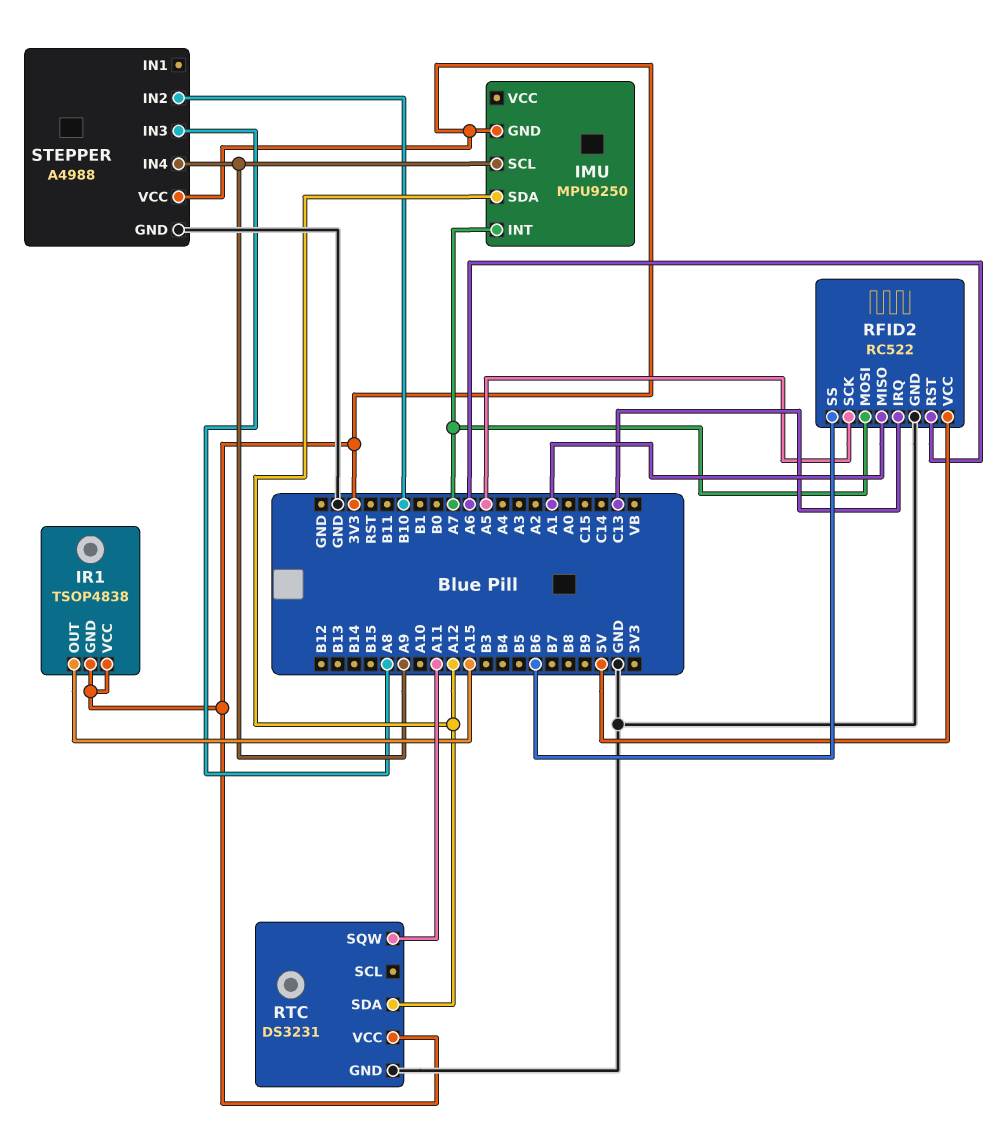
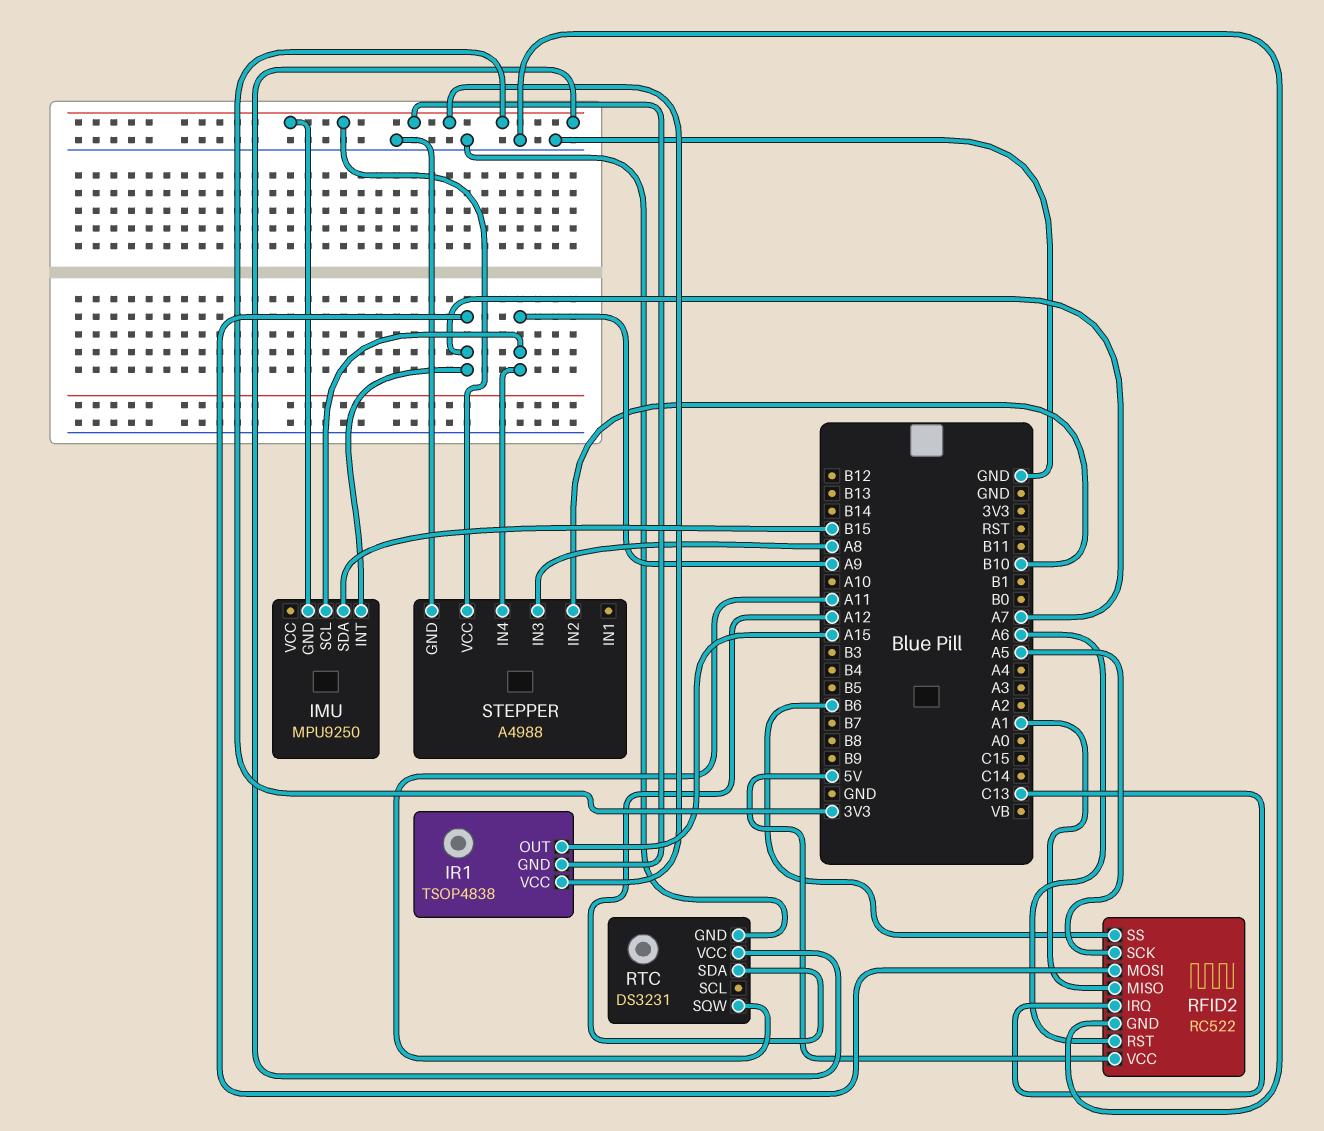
IMU pin SDA: A12 -> B15

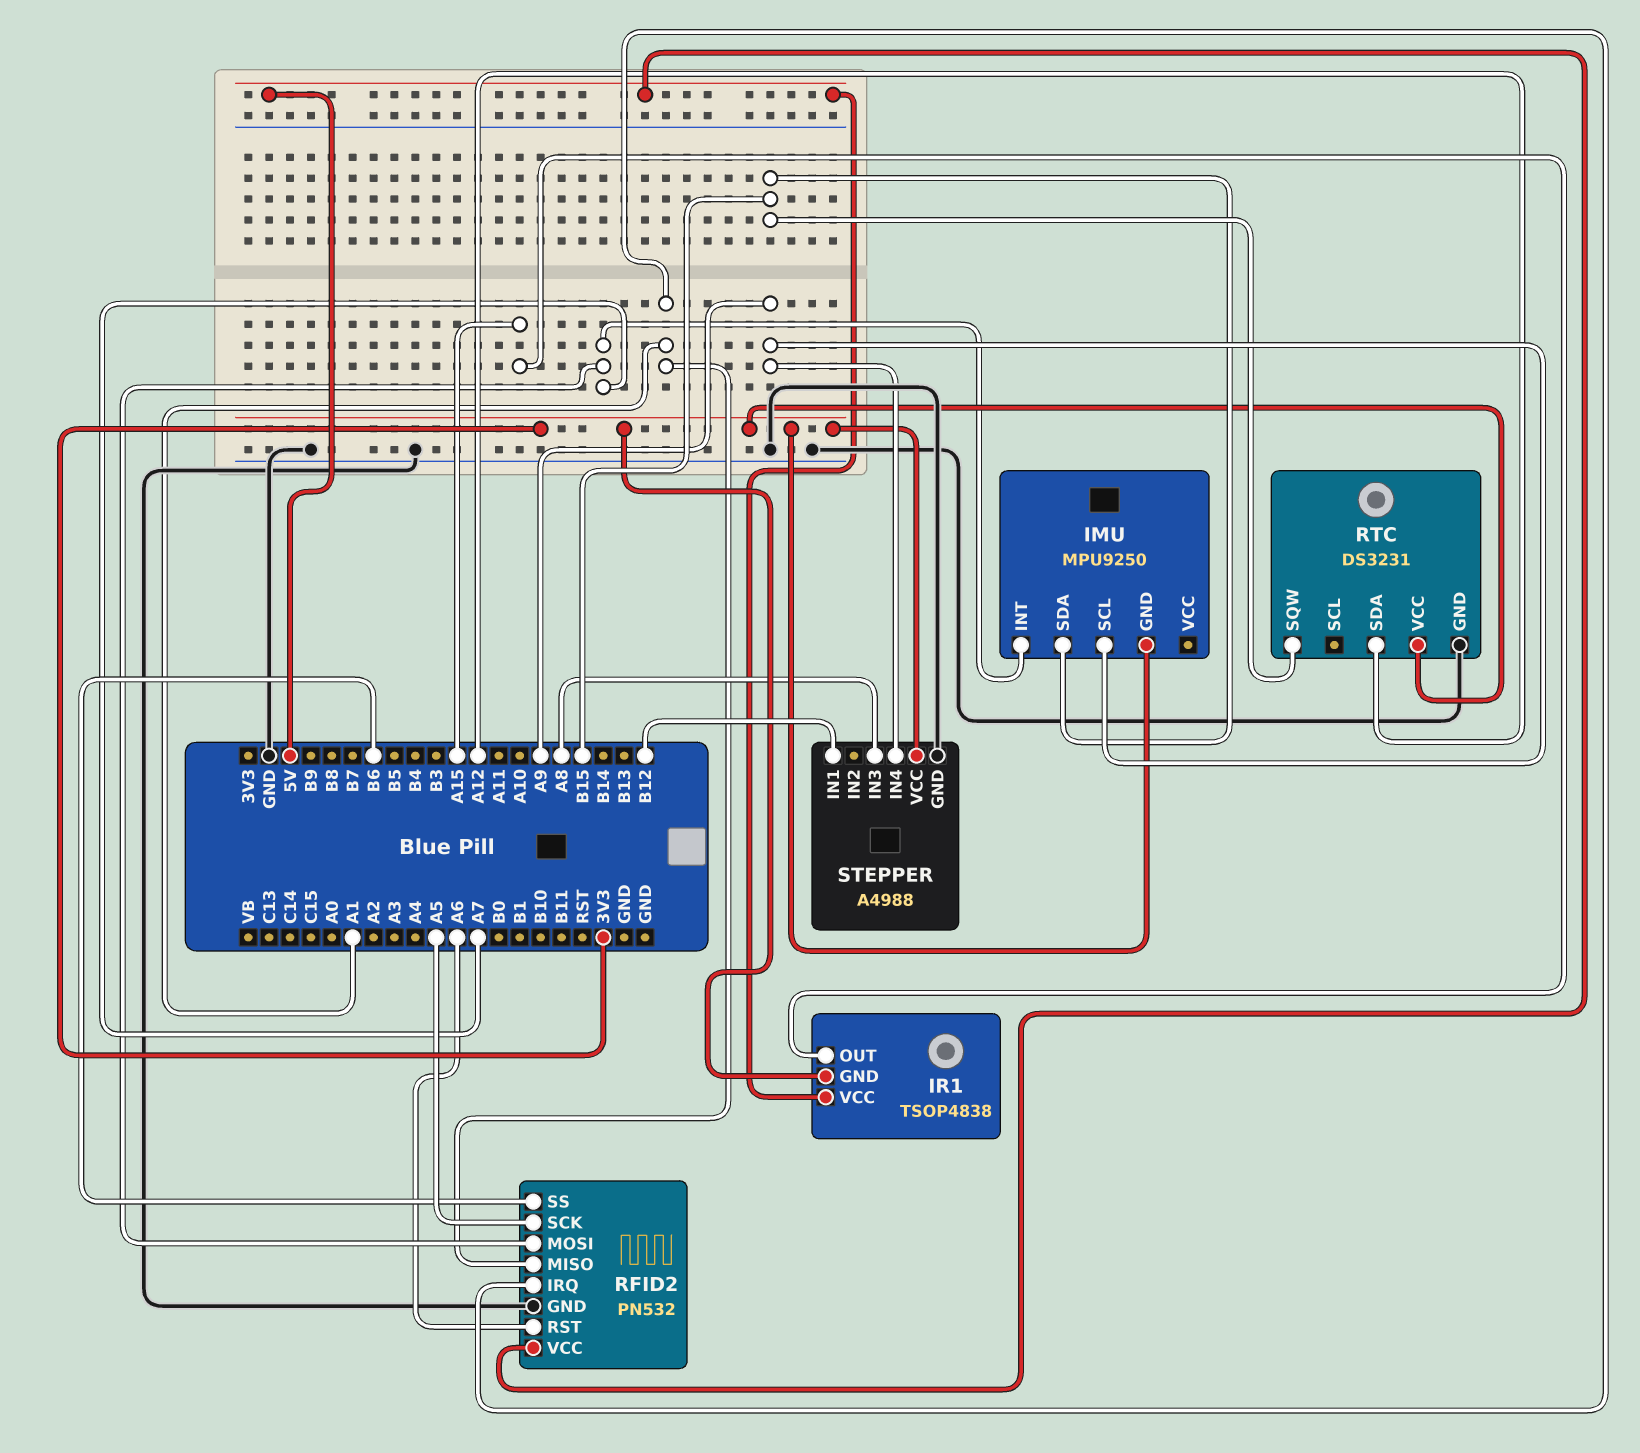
IR1 pin VCC: 3V3 -> 5V
RFID2: RC522 -> PN532
RFID2 pin IRQ: C13 -> A1
RTC pin SQW: A11 -> B15
STEPPER pin IN1: none -> B12
STEPPER pin IN2: B10 -> none

